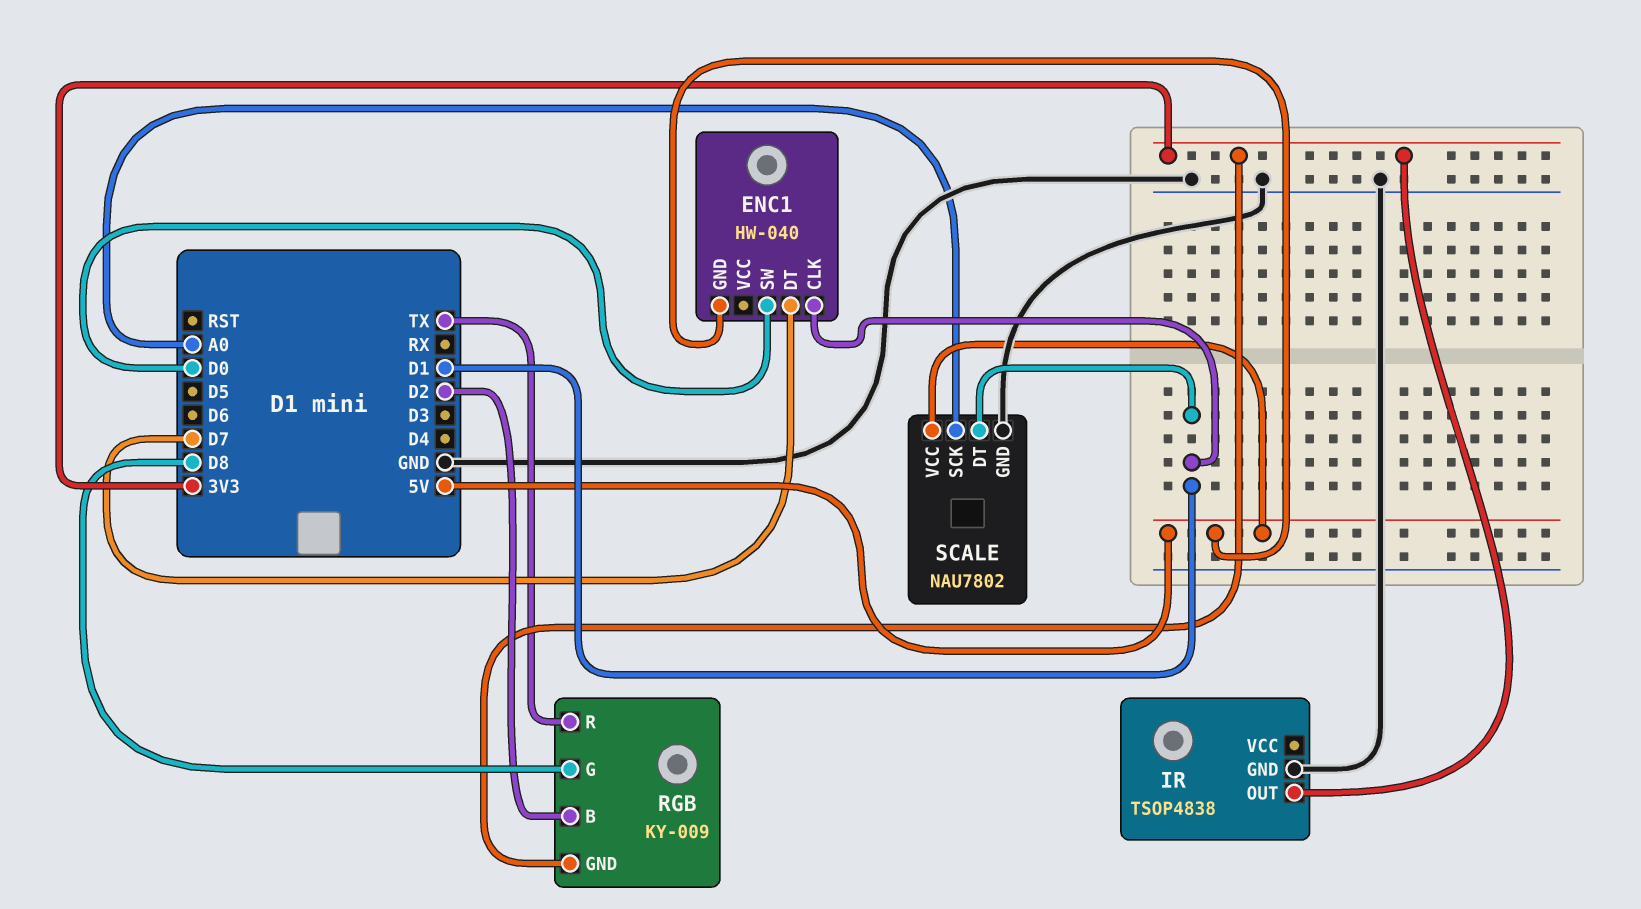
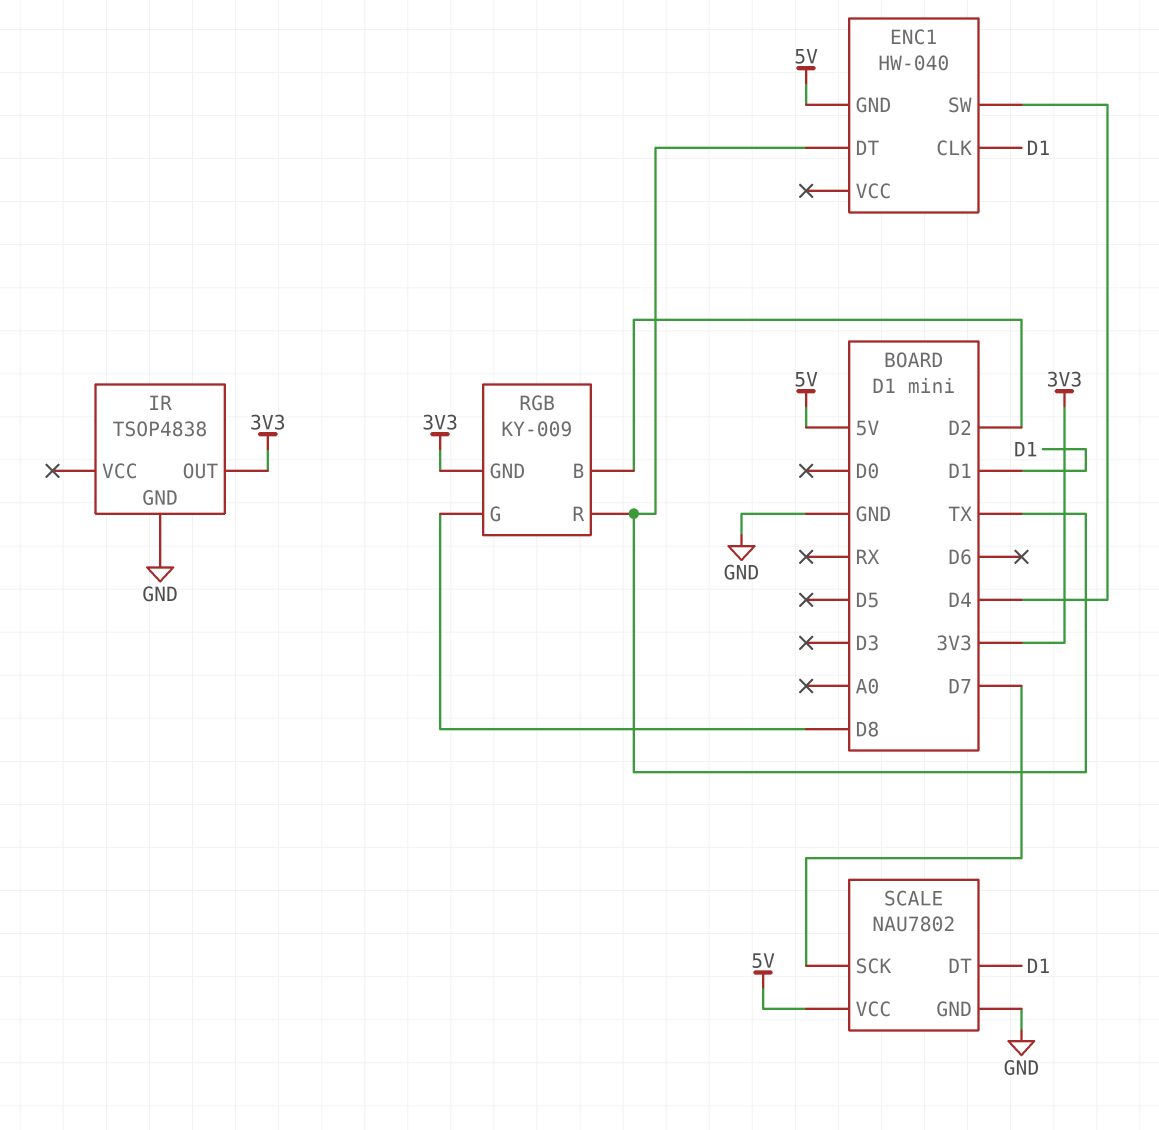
ENC1 pin DT: D7 -> TX
ENC1 pin SW: D0 -> D4
SCALE pin SCK: A0 -> D7

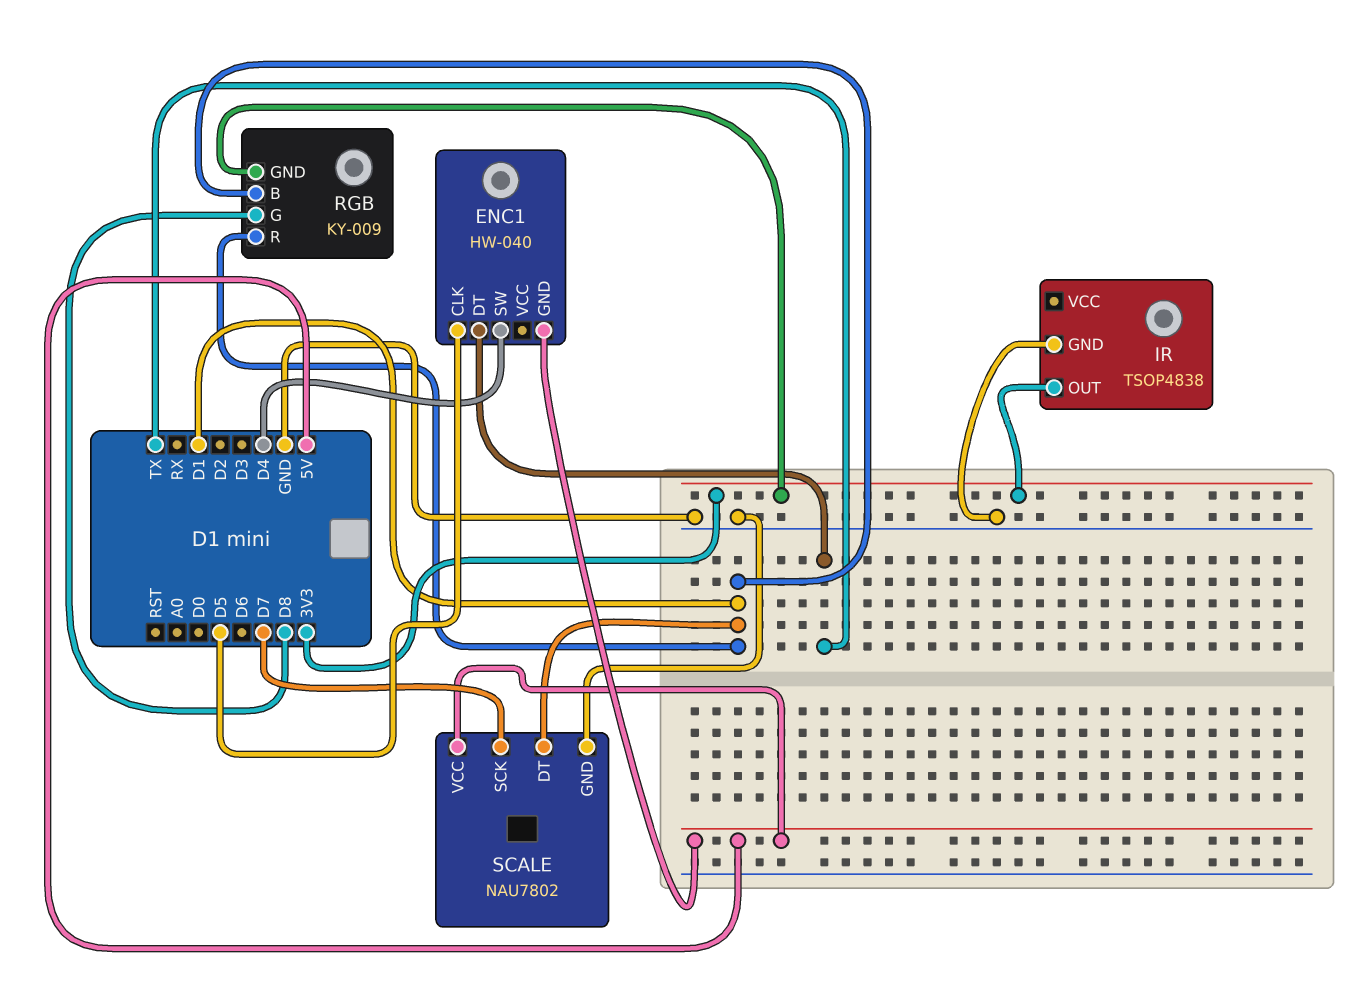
ENC1 pin CLK: D1 -> D5
RGB pin B: D2 -> D1
RGB pin R: TX -> D1

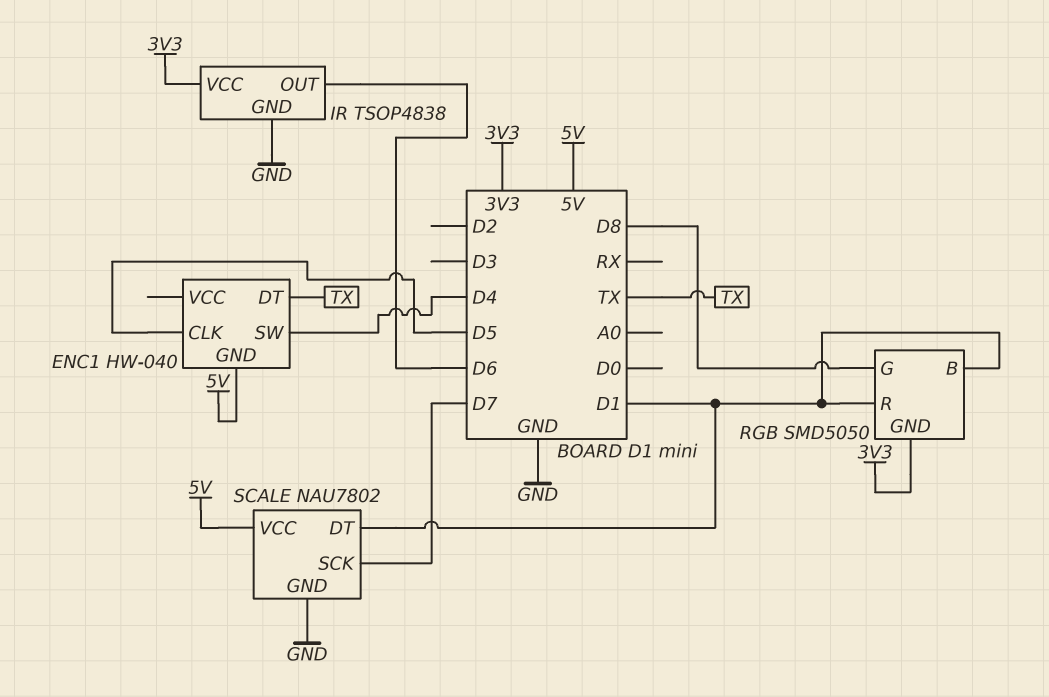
IR pin OUT: 3V3 -> D6
IR pin VCC: none -> 3V3
RGB: KY-009 -> SMD5050

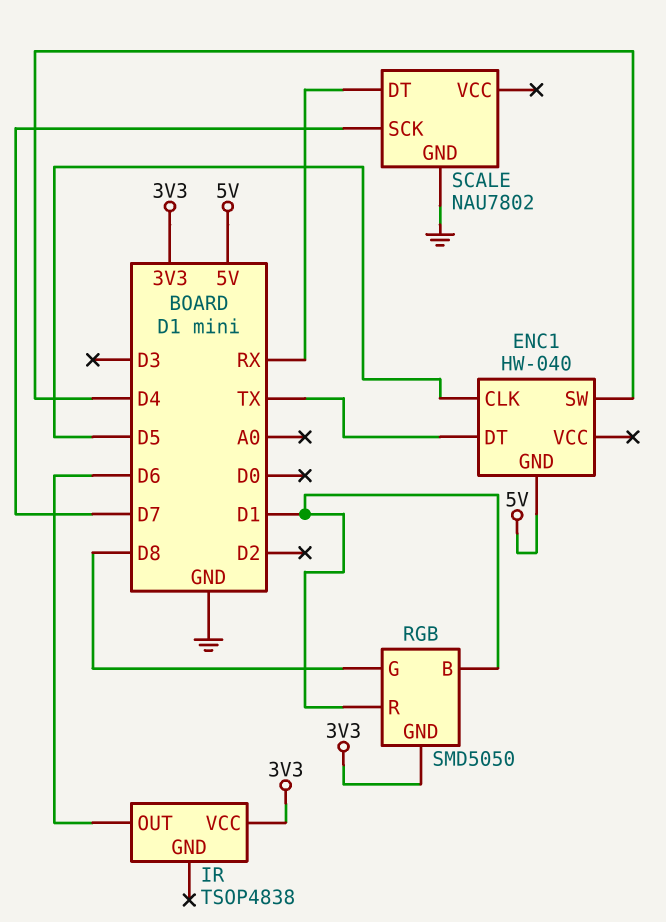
IR pin GND: GND -> none
SCALE pin DT: D1 -> RX
SCALE pin VCC: 5V -> none

